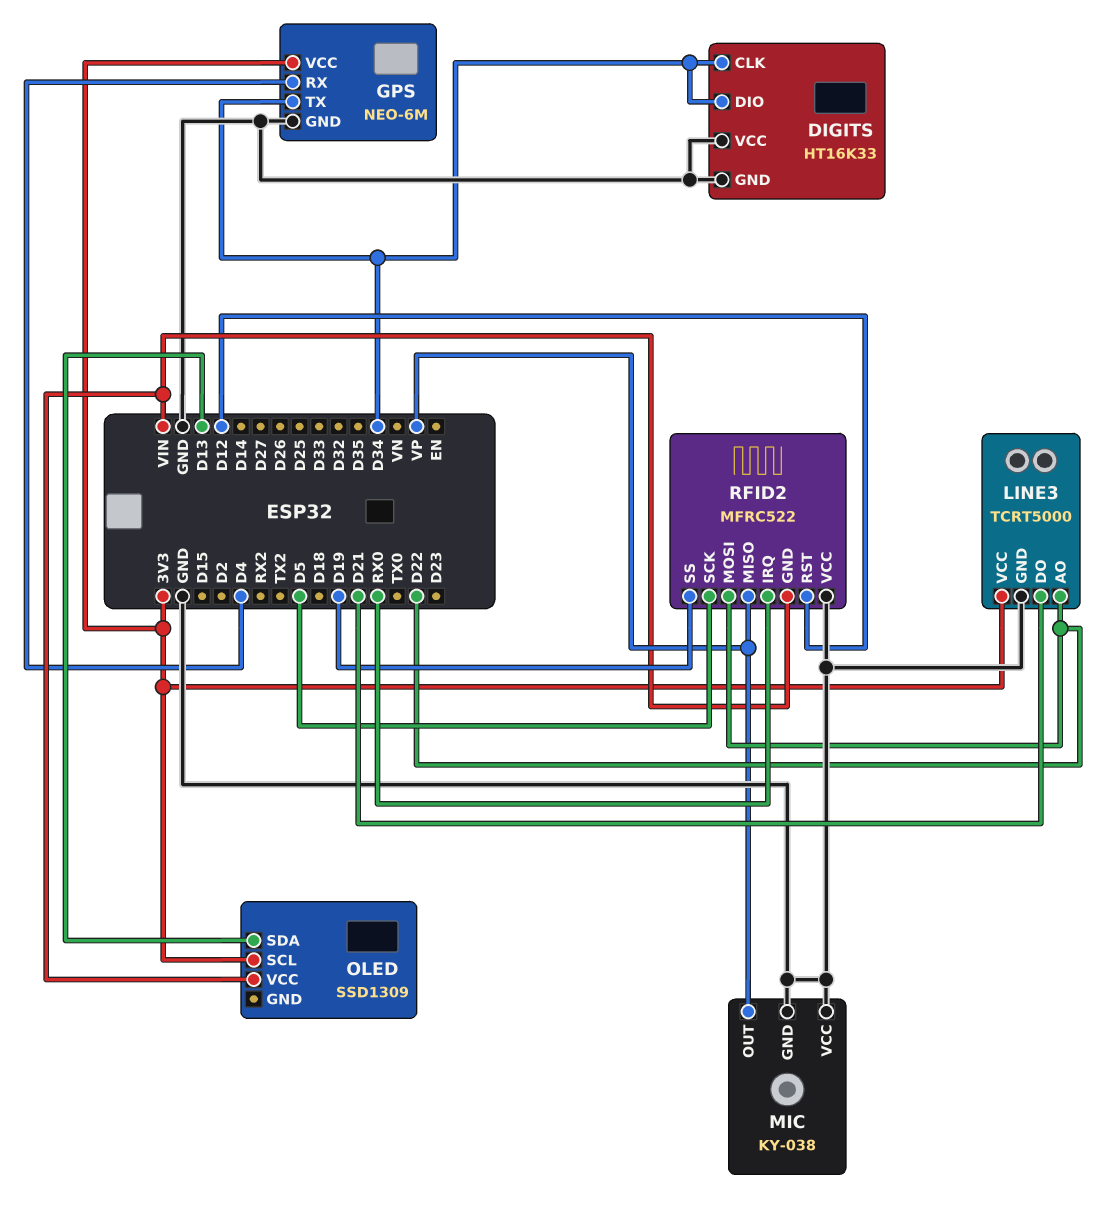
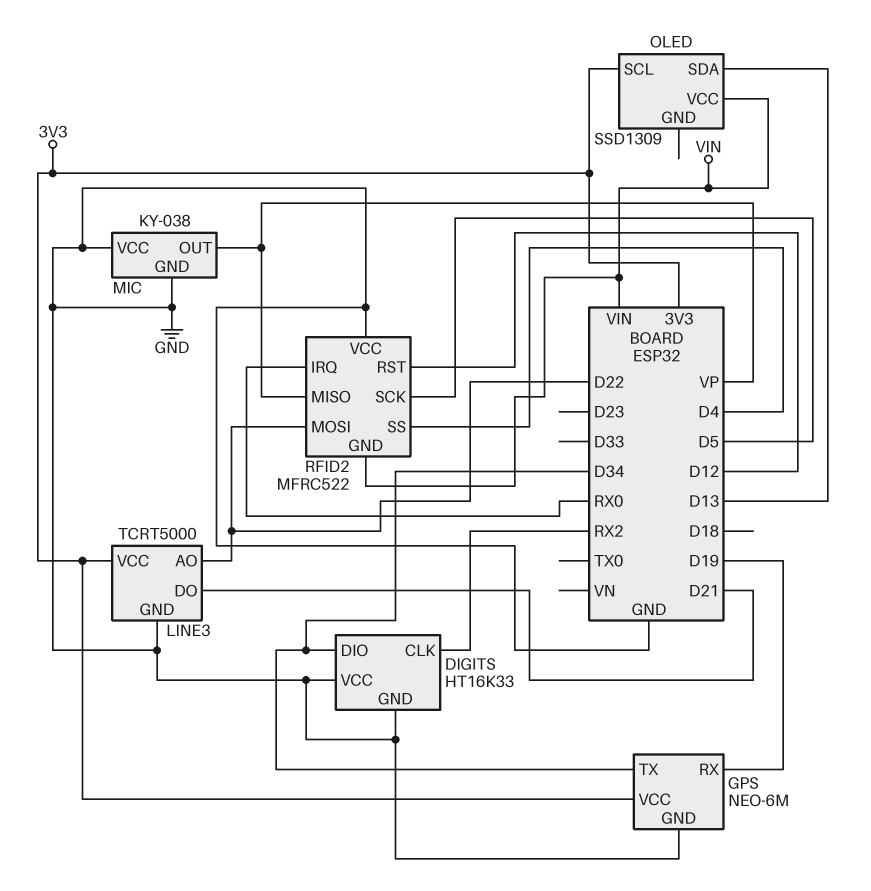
DIGITS pin CLK: D34 -> RX2
GPS pin RX: D4 -> D19
RFID2 pin SS: D19 -> D4

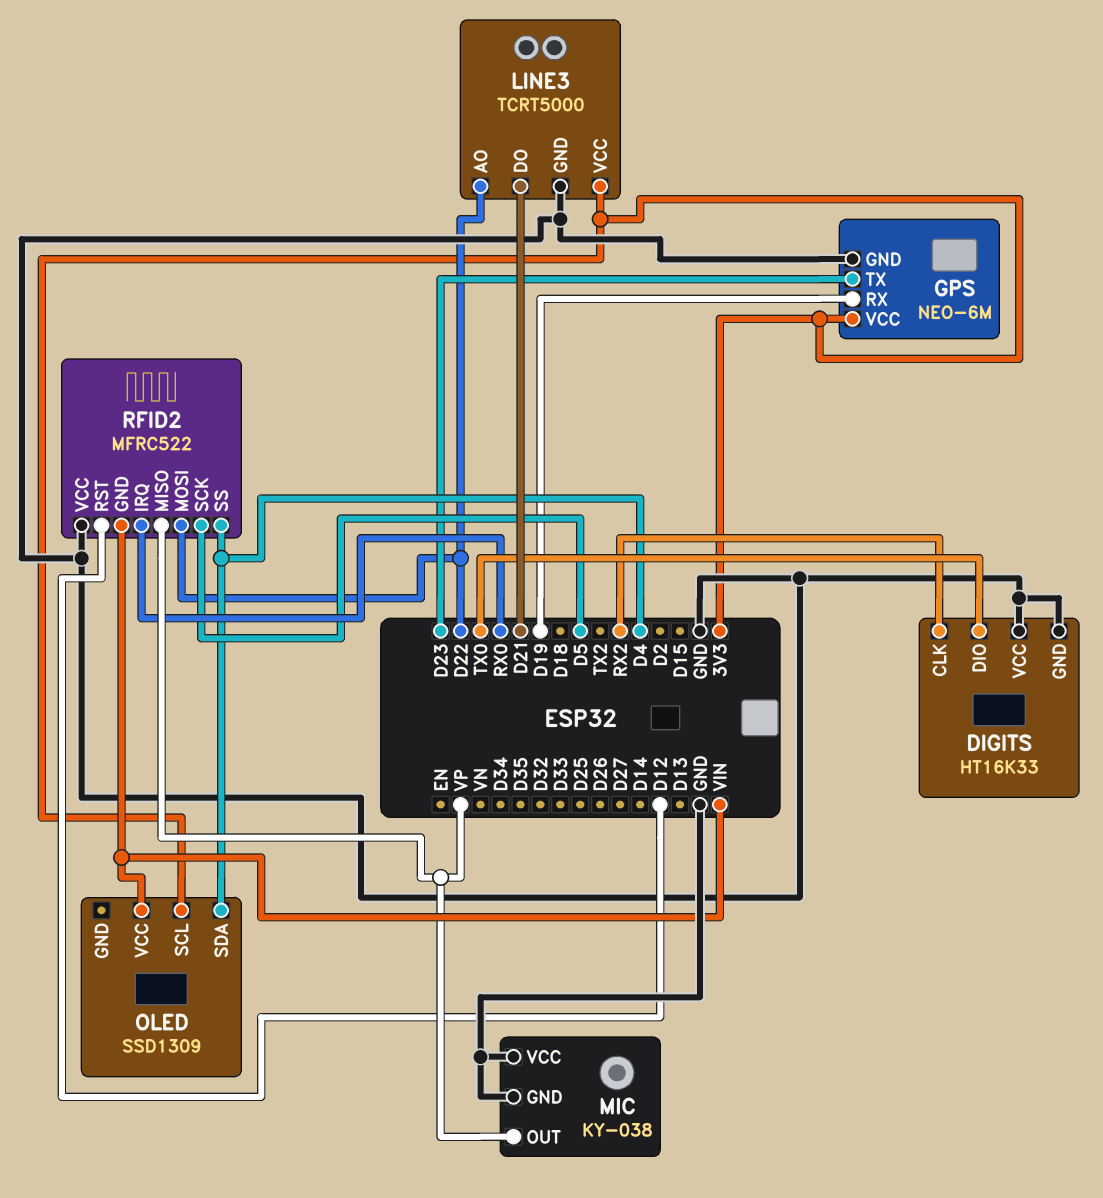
DIGITS pin DIO: D34 -> TX0
GPS pin TX: D34 -> D23
OLED pin SDA: D13 -> D4

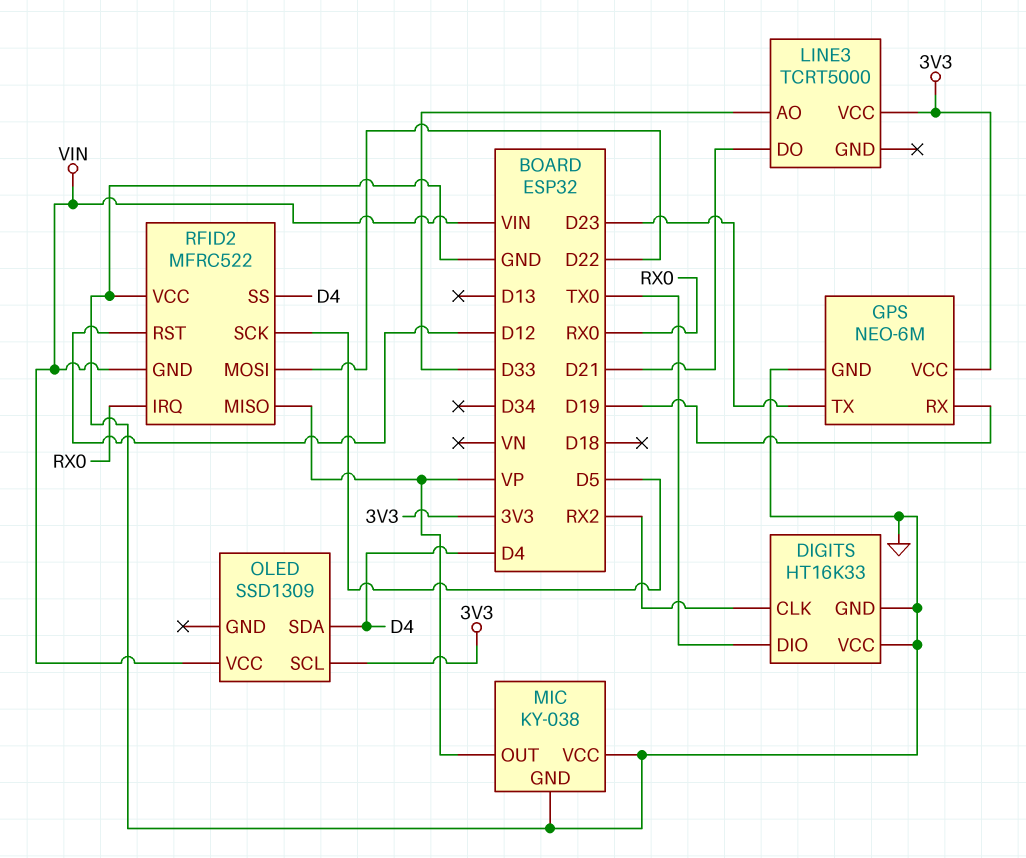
LINE3 pin AO: D22 -> D33
LINE3 pin GND: GND -> none

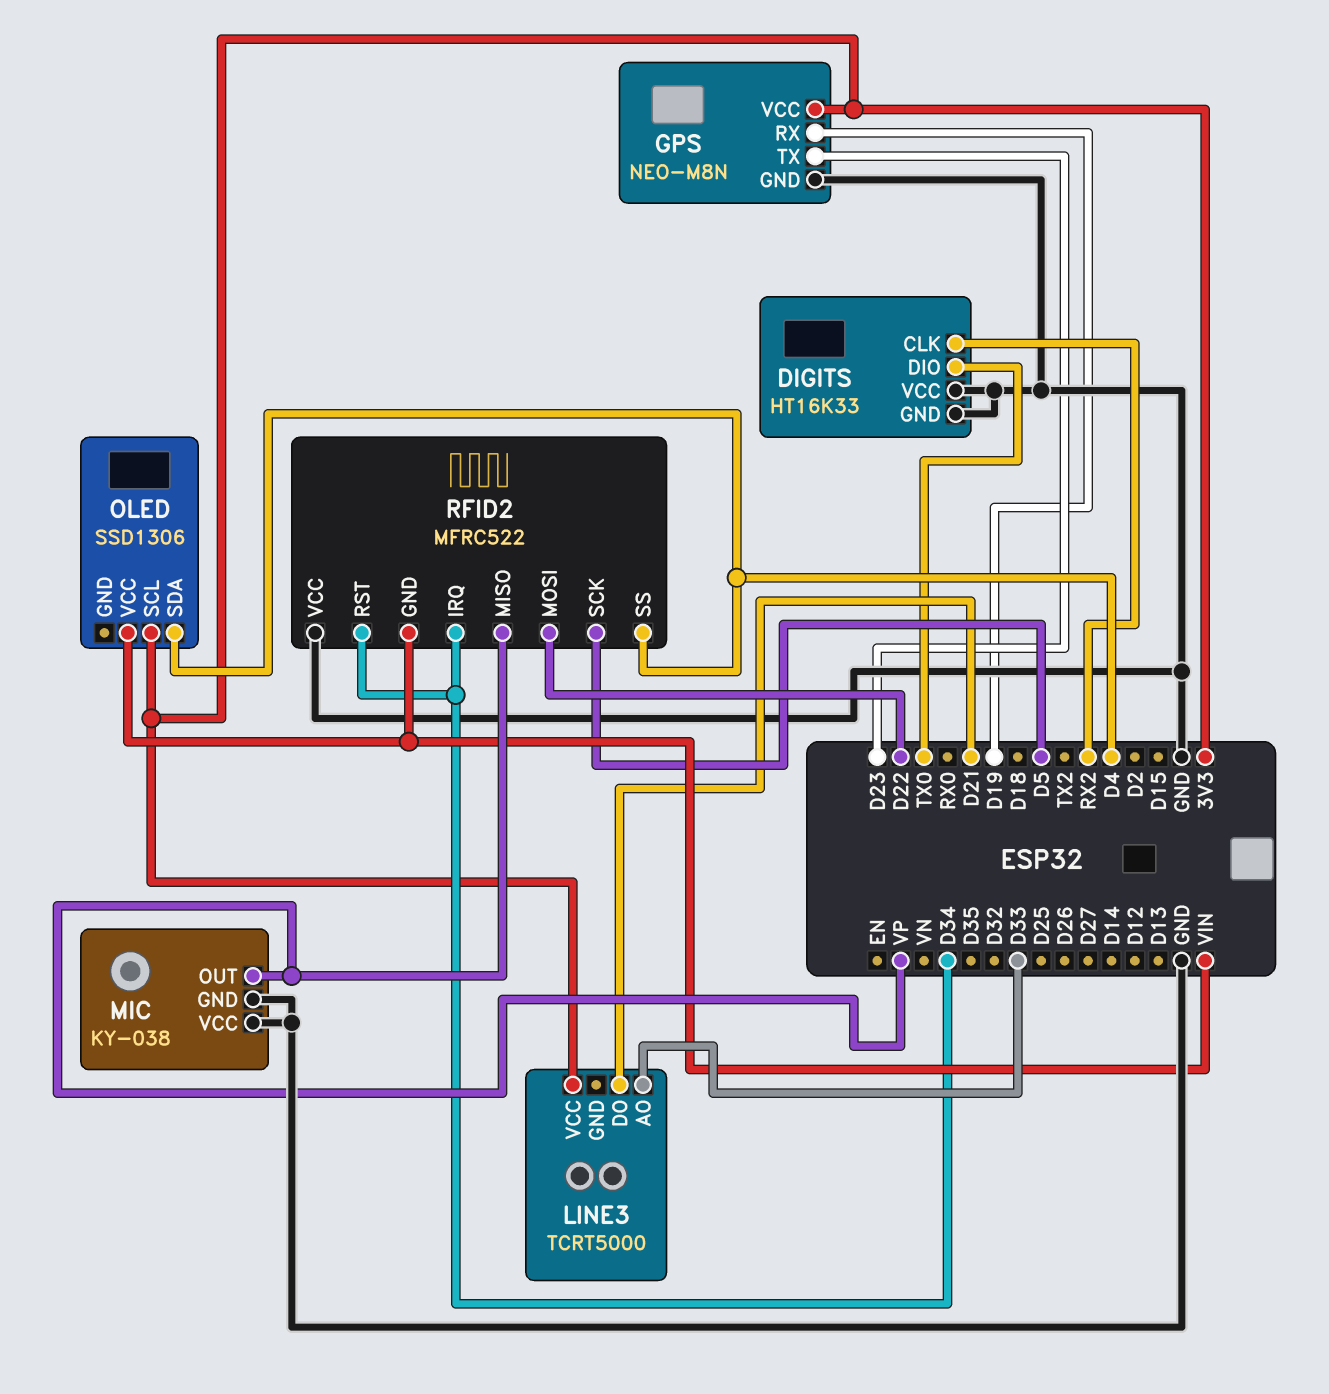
GPS: NEO-6M -> NEO-M8N
OLED: SSD1309 -> SSD1306
RFID2 pin IRQ: RX0 -> D34
RFID2 pin RST: D12 -> D34

